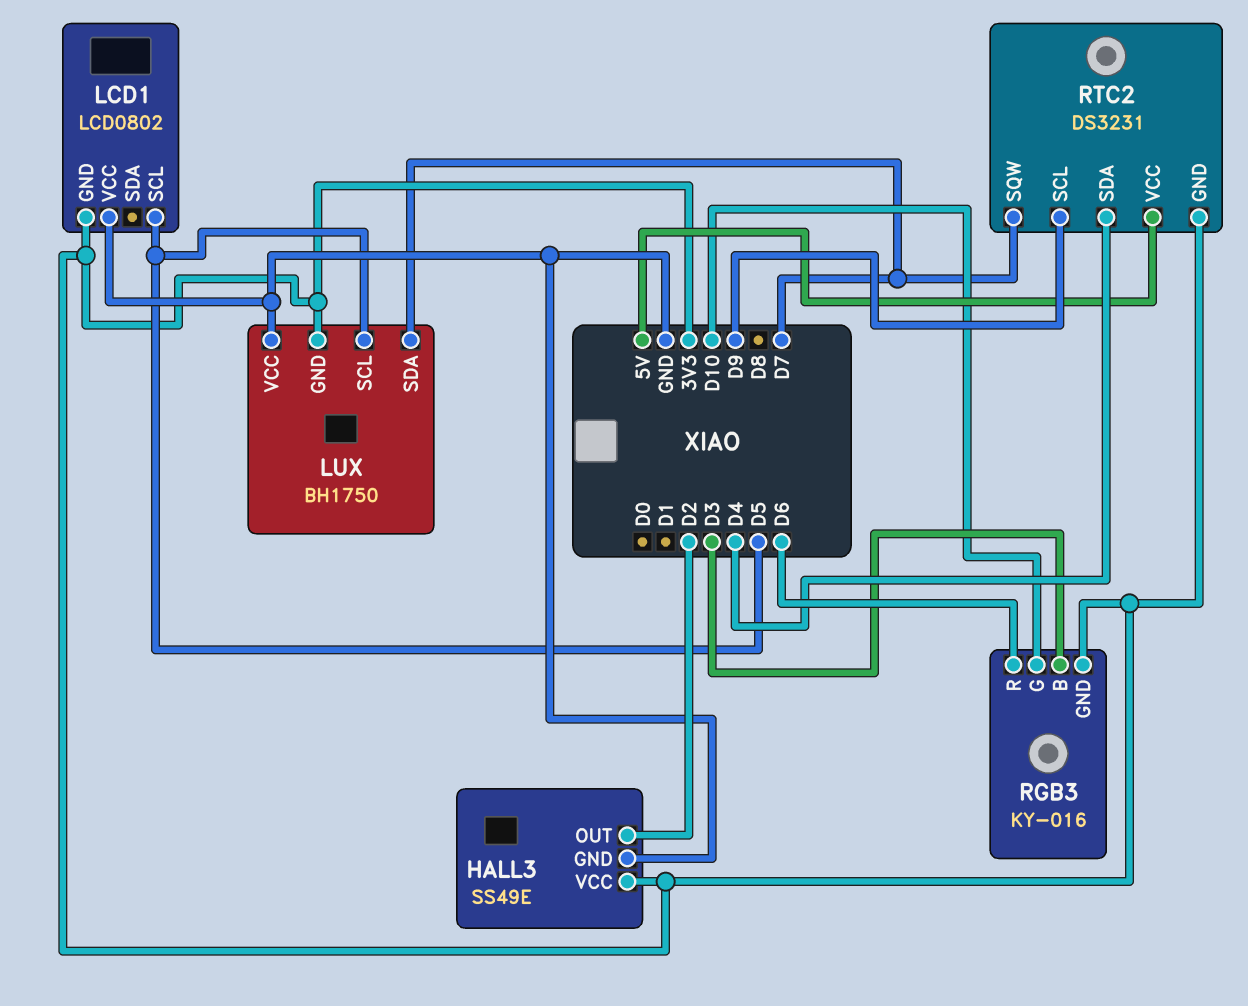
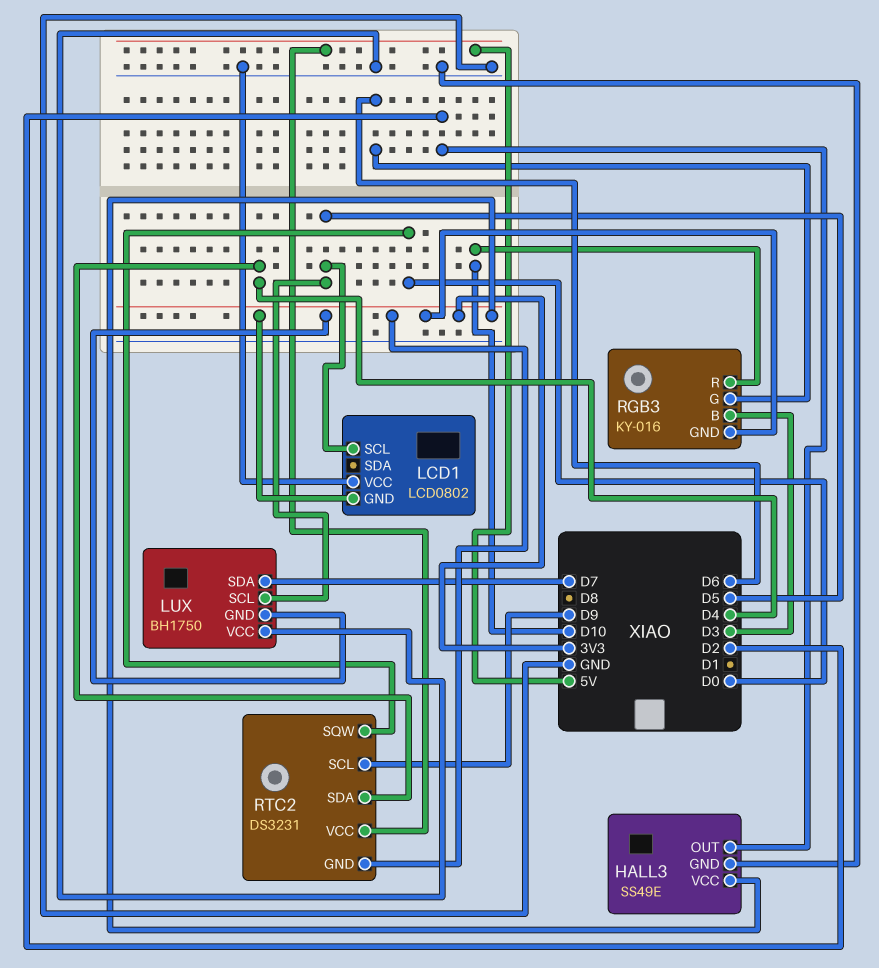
RGB3 pin G: D10 -> D6
RGB3 pin R: D6 -> D10
RTC2 pin SQW: D7 -> D0

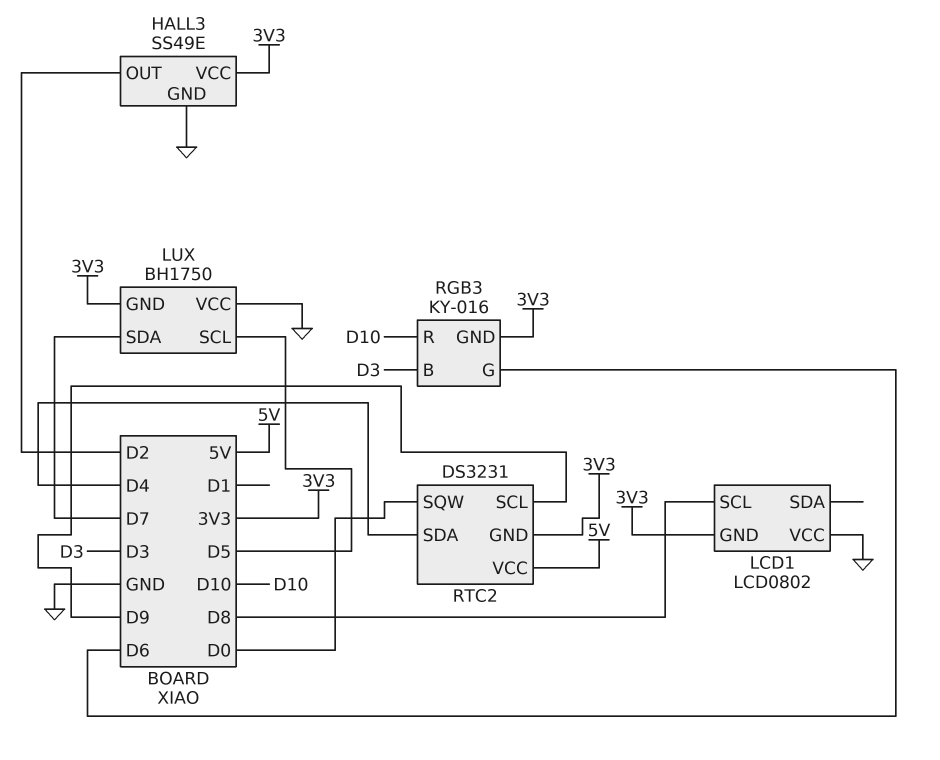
LCD1 pin SCL: D5 -> D8

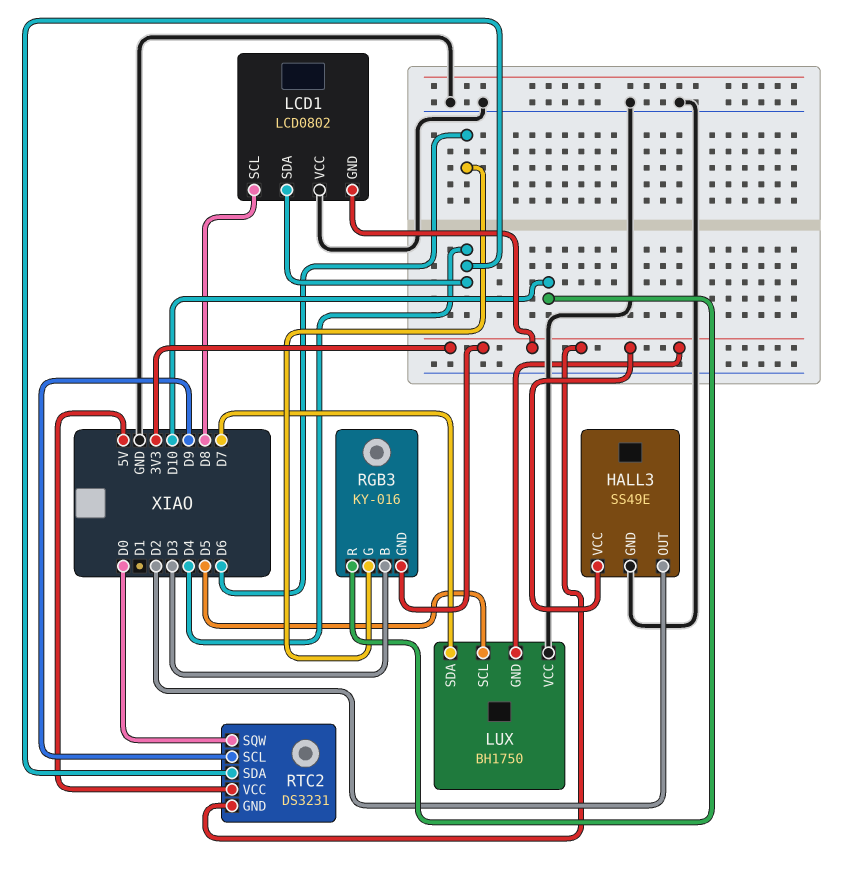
LCD1 pin SDA: none -> D4

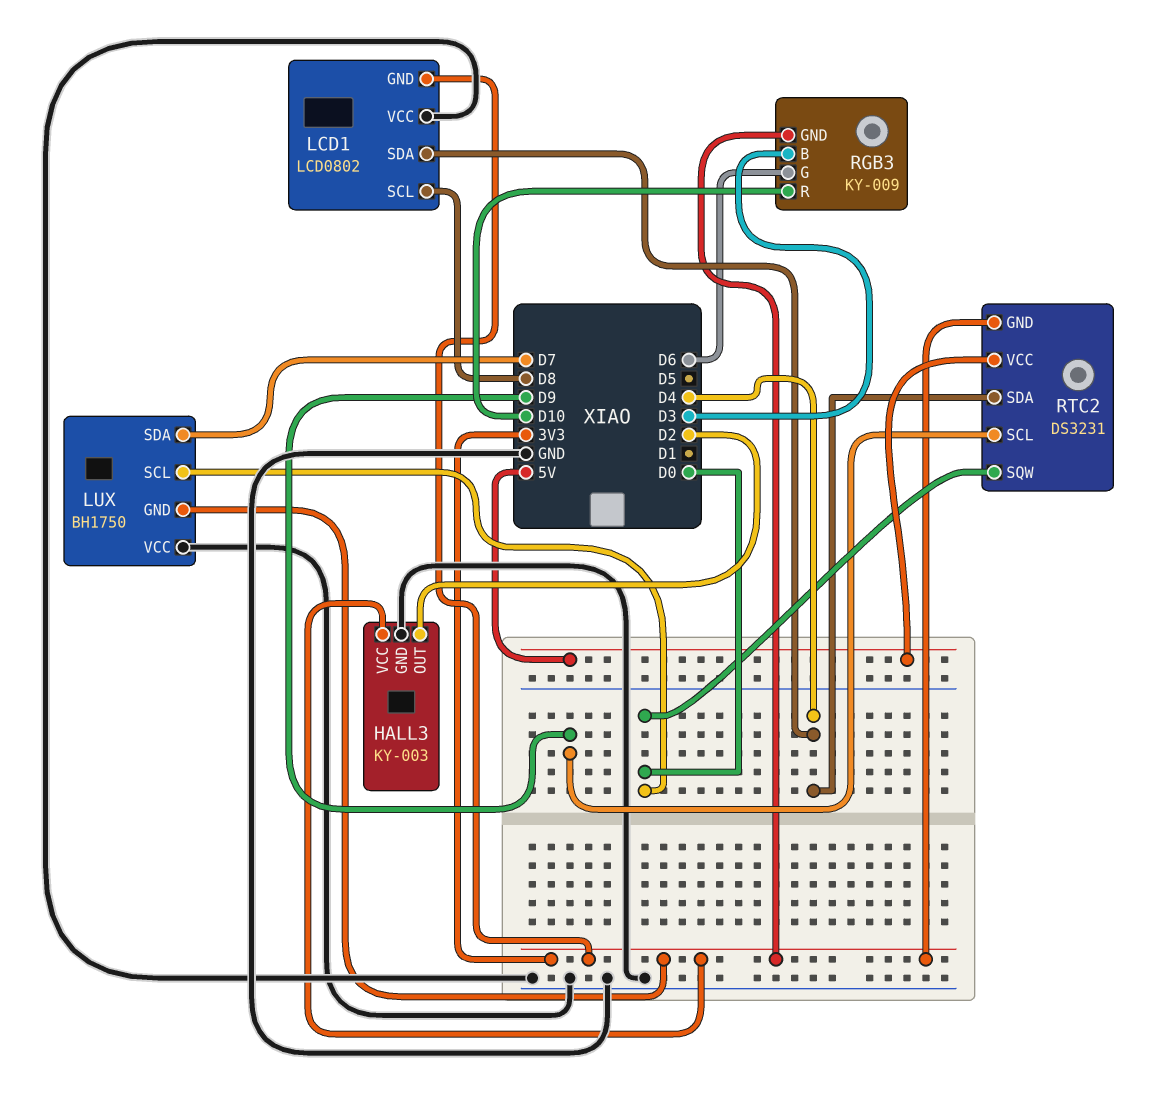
HALL3: SS49E -> KY-003
LUX pin SCL: D5 -> D0
RGB3: KY-016 -> KY-009

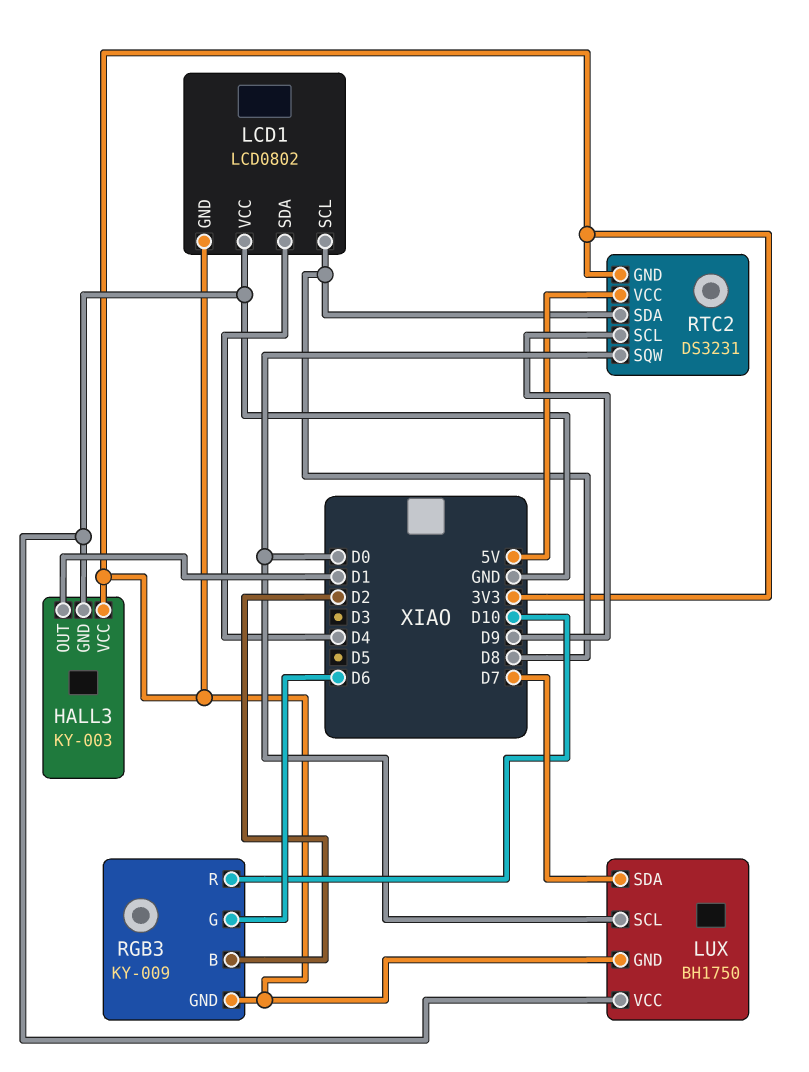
HALL3 pin OUT: D2 -> D1
RGB3 pin B: D3 -> D2
RTC2 pin SDA: D4 -> D8

